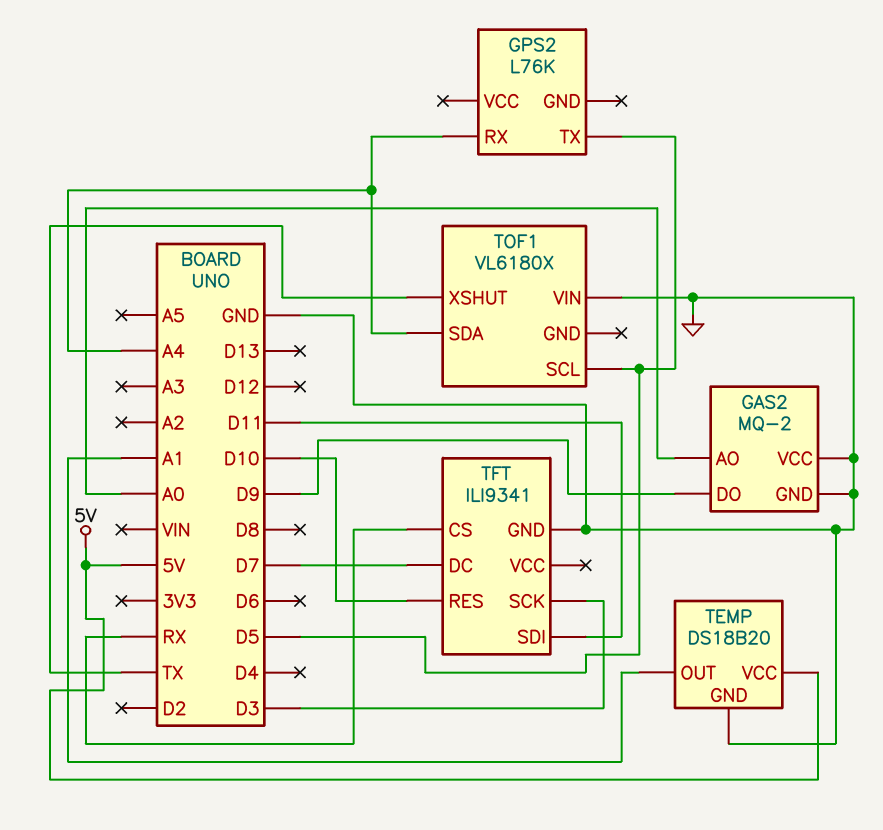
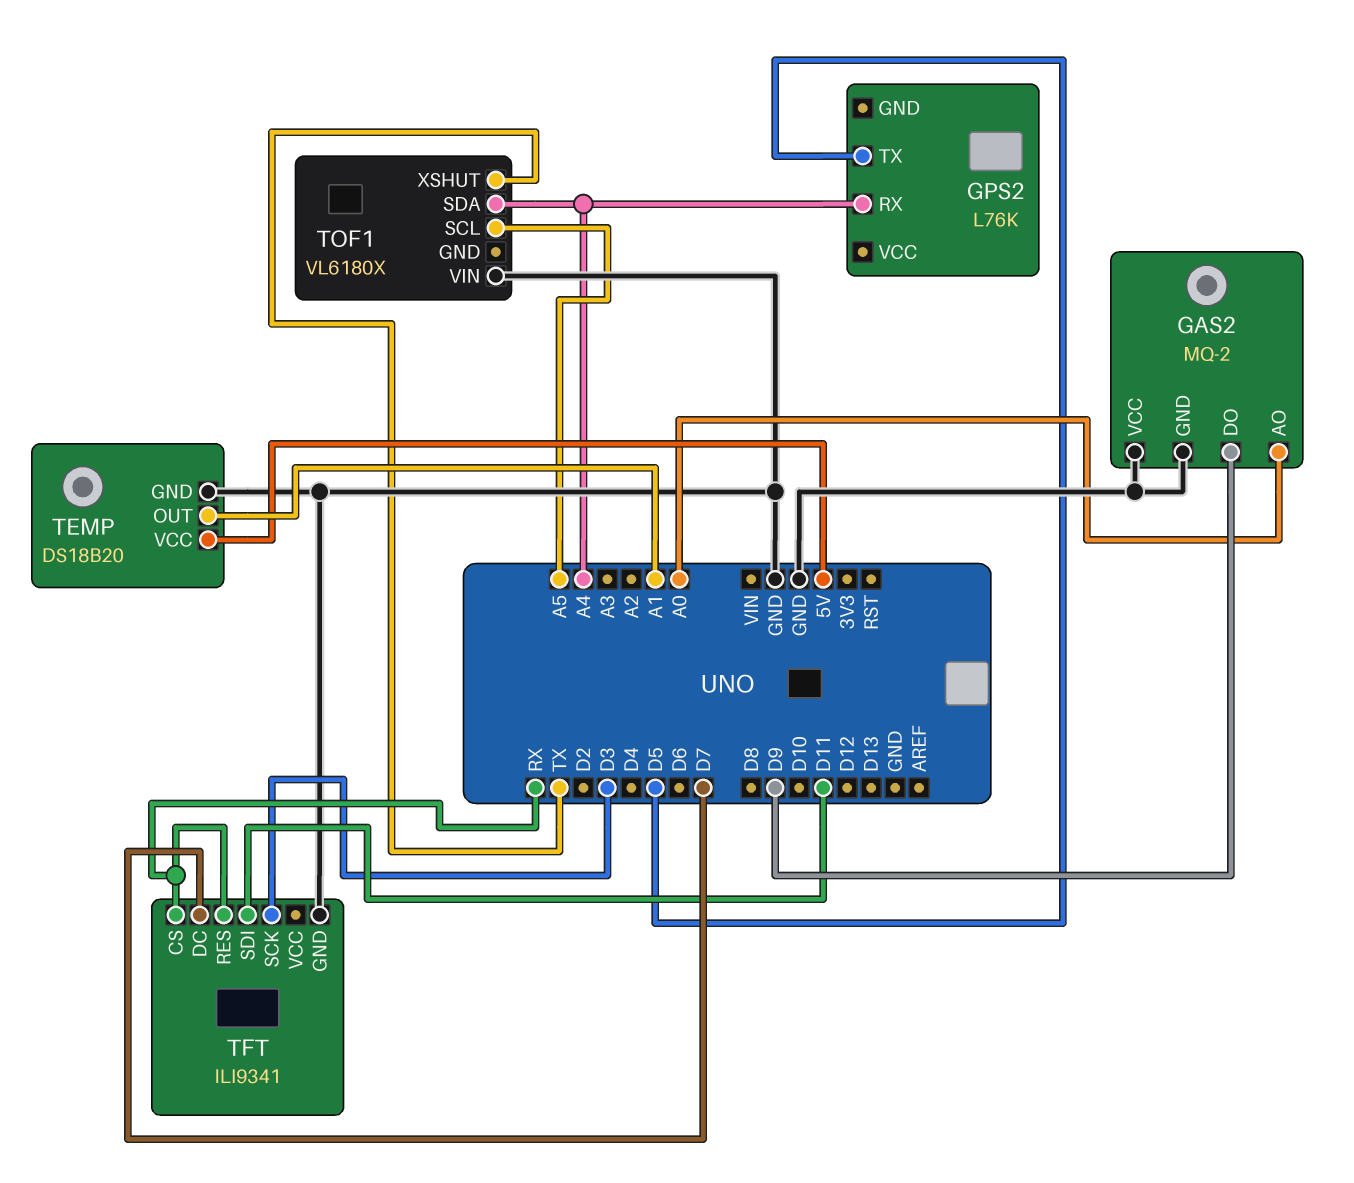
TFT pin RES: D10 -> RX
TOF1 pin SCL: D5 -> A5

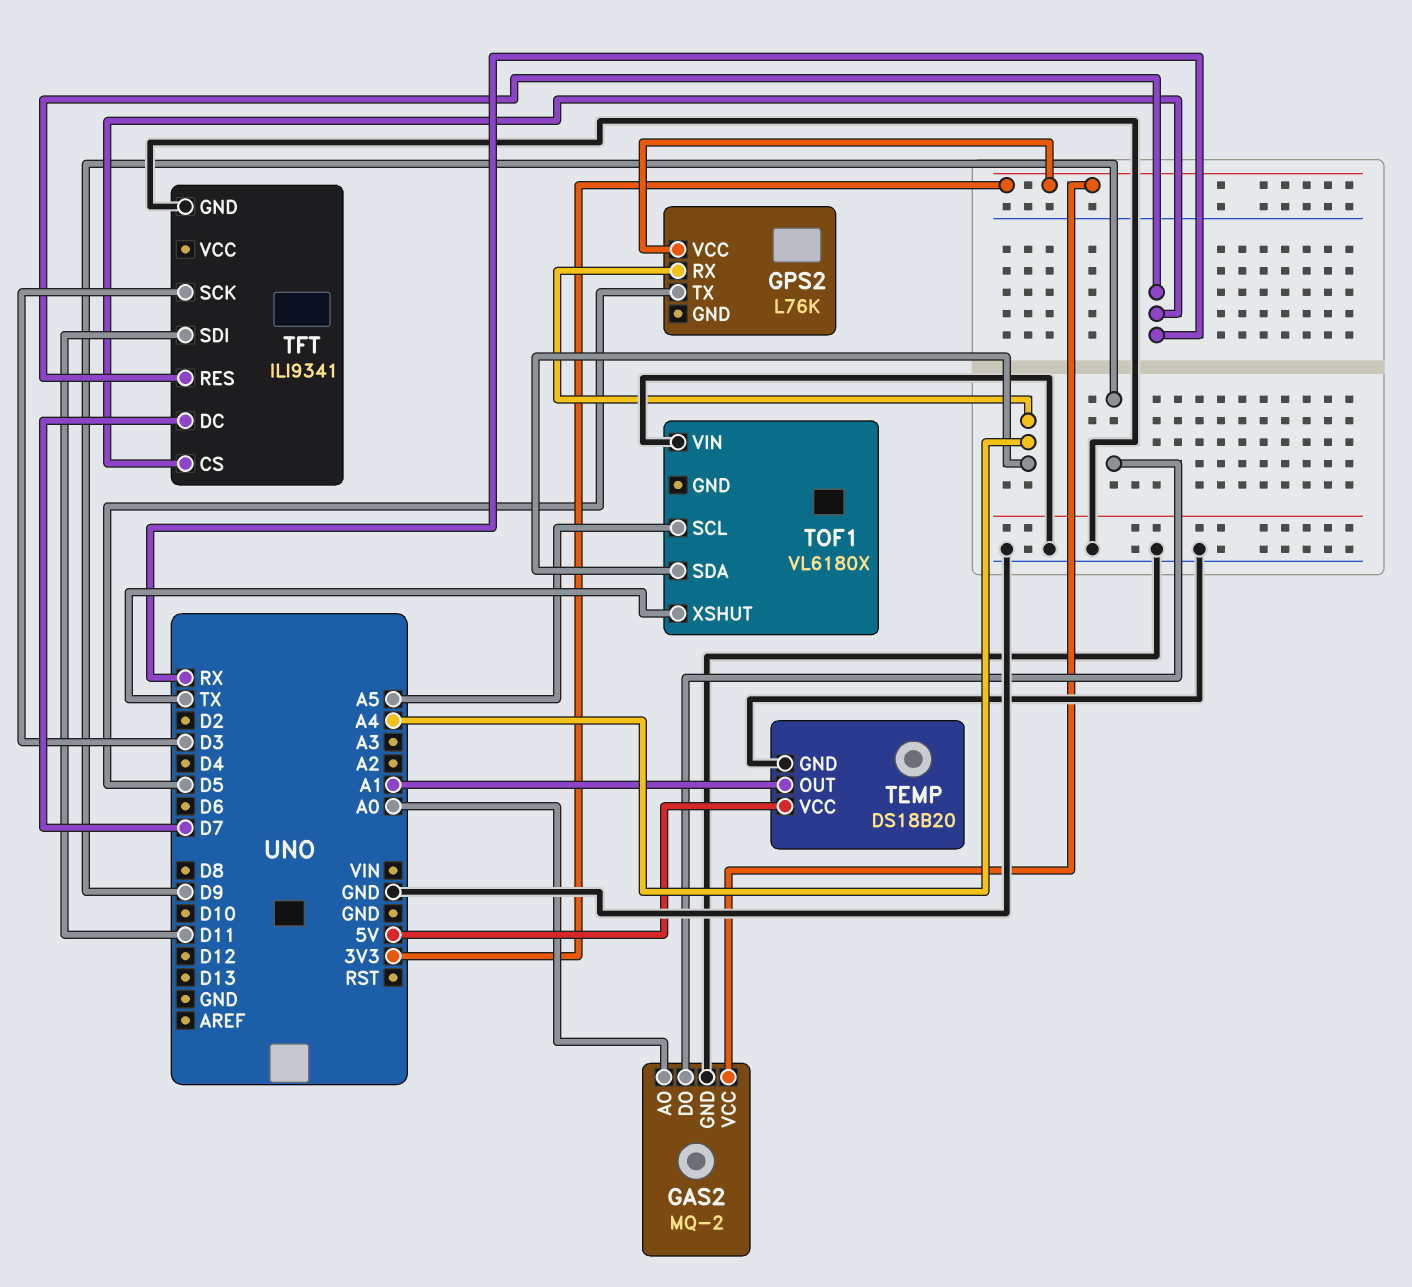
GAS2 pin VCC: GND -> 3V3
GPS2 pin VCC: none -> 3V3

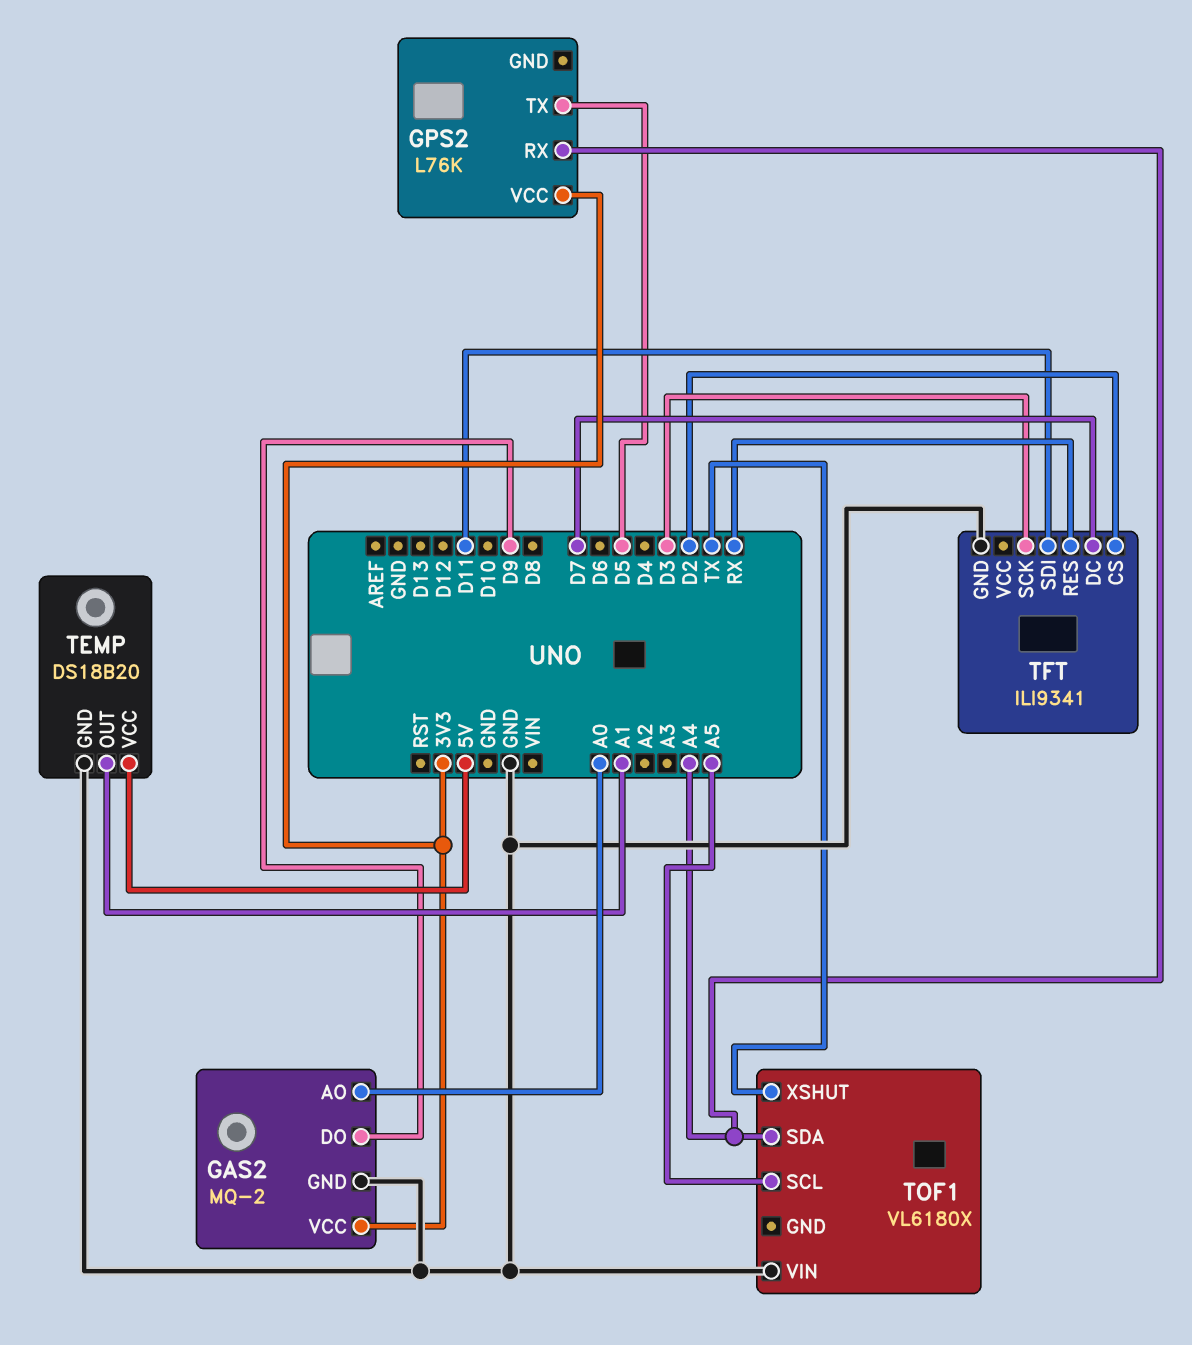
TFT pin CS: RX -> D2

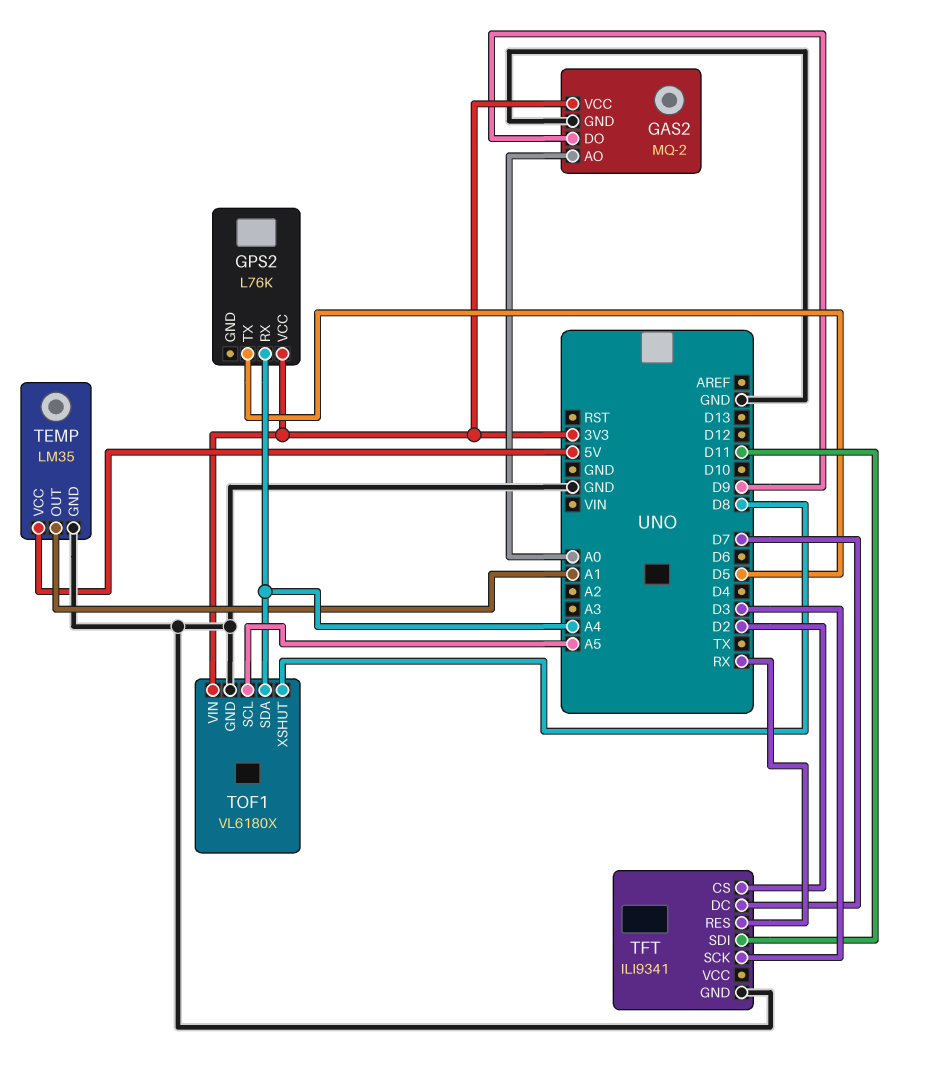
TEMP: DS18B20 -> LM35
TOF1 pin GND: none -> GND
TOF1 pin VIN: GND -> 3V3
TOF1 pin XSHUT: TX -> D8

